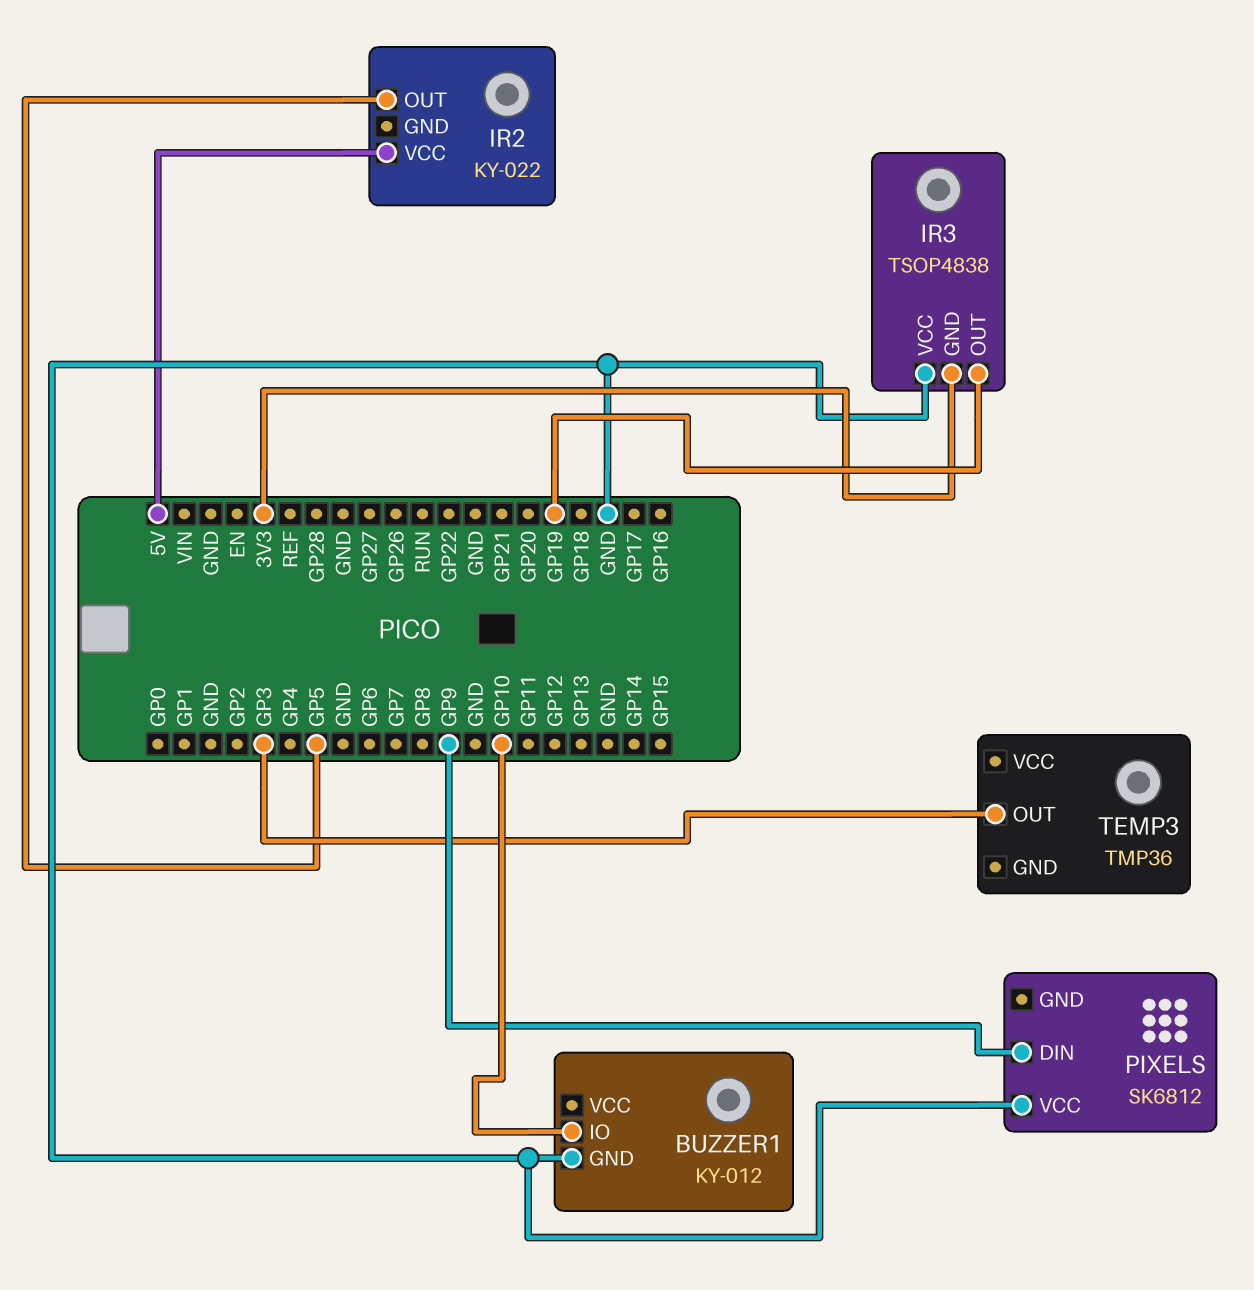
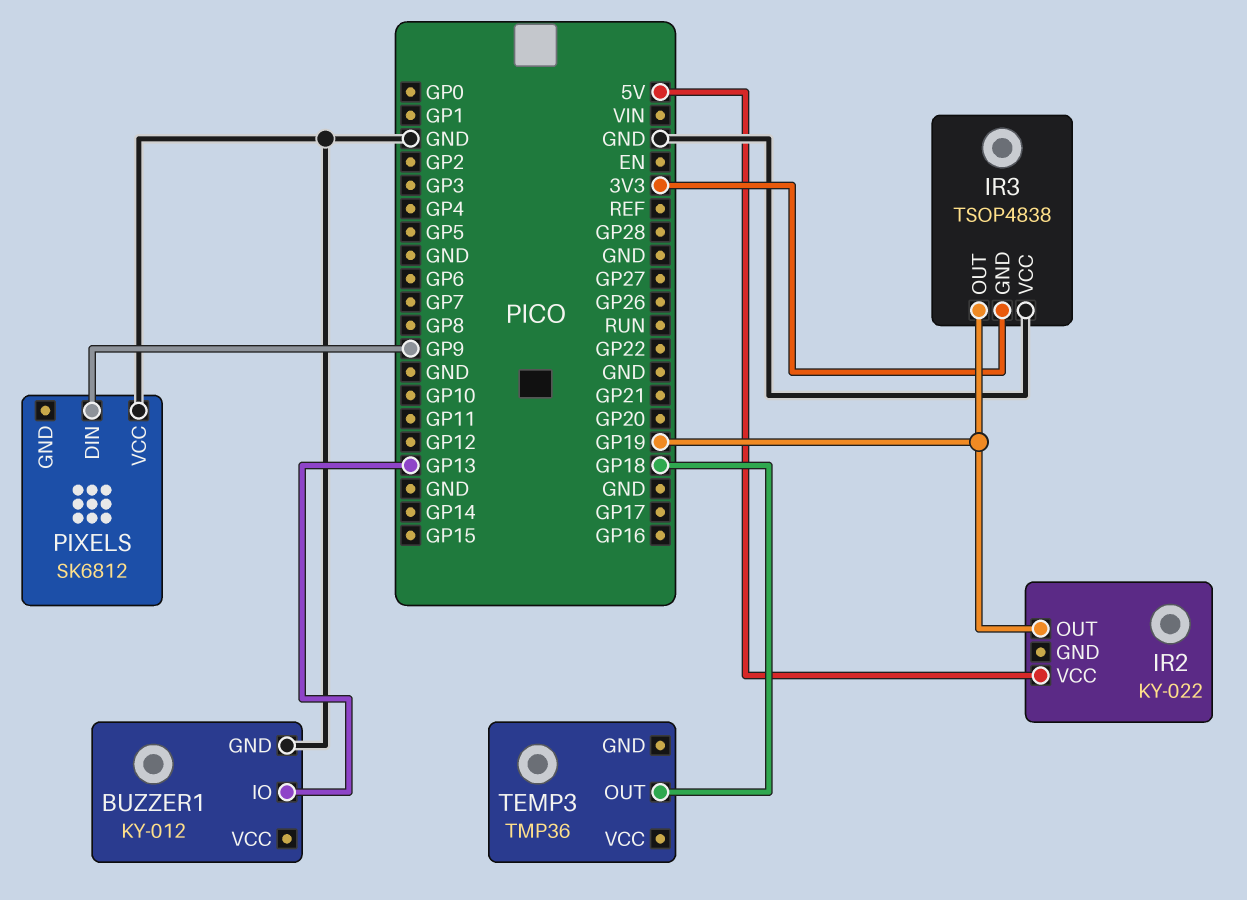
BUZZER1 pin IO: GP10 -> GP13
IR2 pin OUT: GP5 -> GP19
TEMP3 pin OUT: GP3 -> GP18

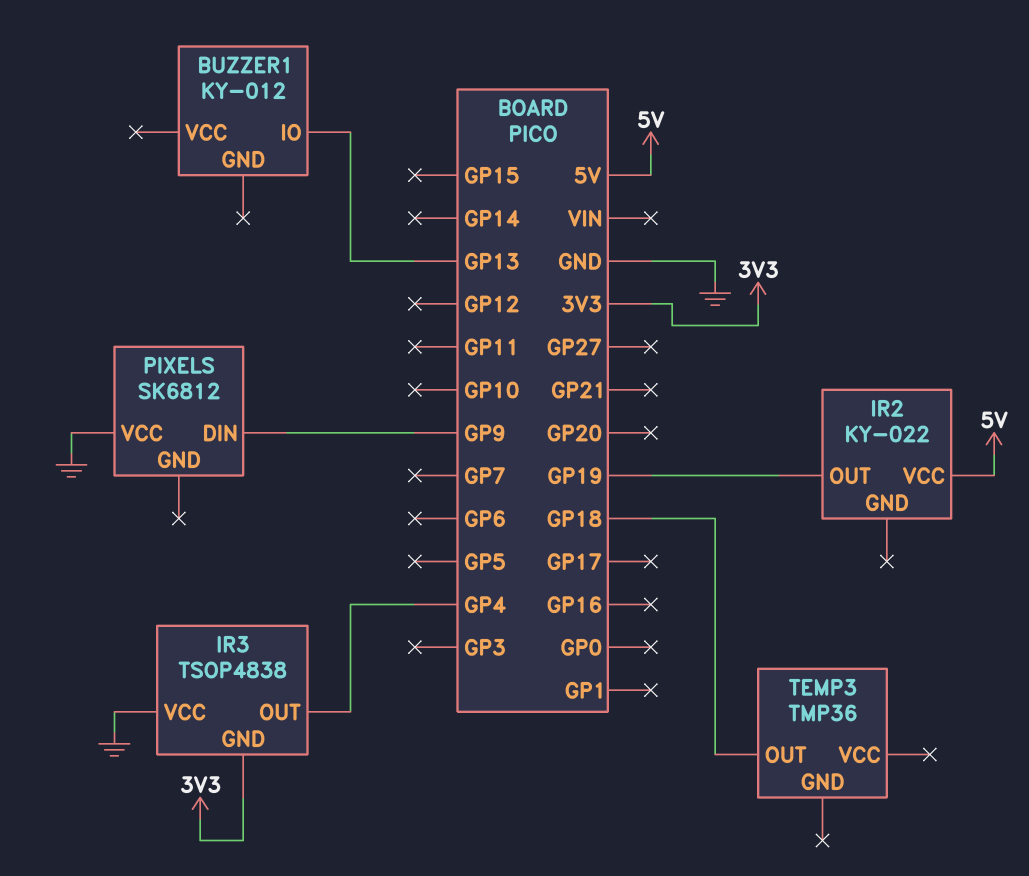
BUZZER1 pin GND: GND -> none
IR3 pin OUT: GP19 -> GP4

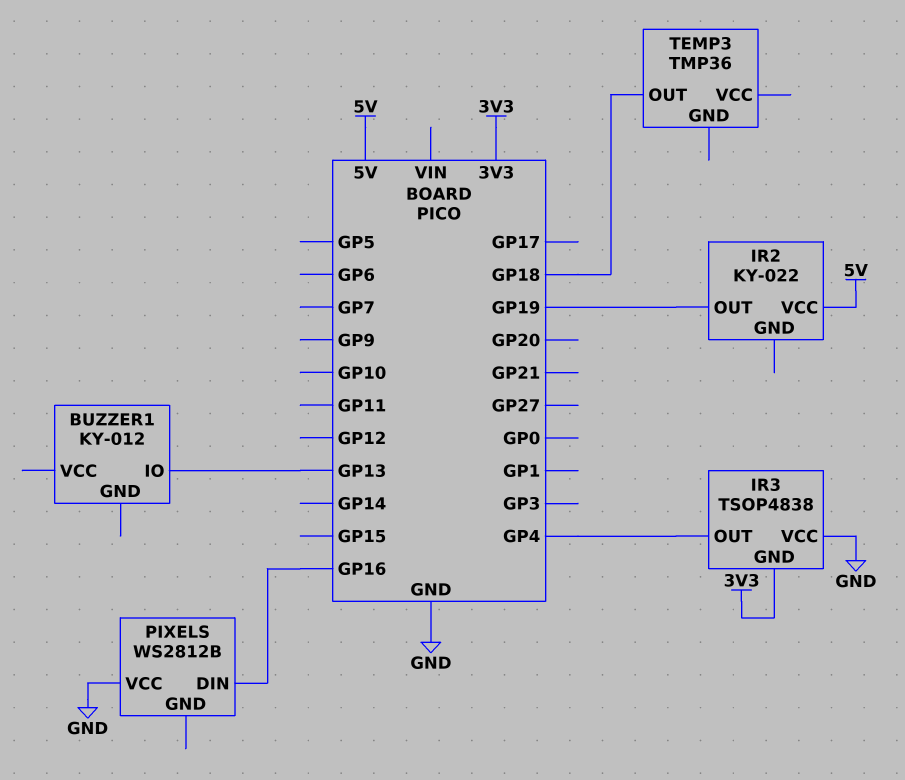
PIXELS: SK6812 -> WS2812B
PIXELS pin DIN: GP9 -> GP16

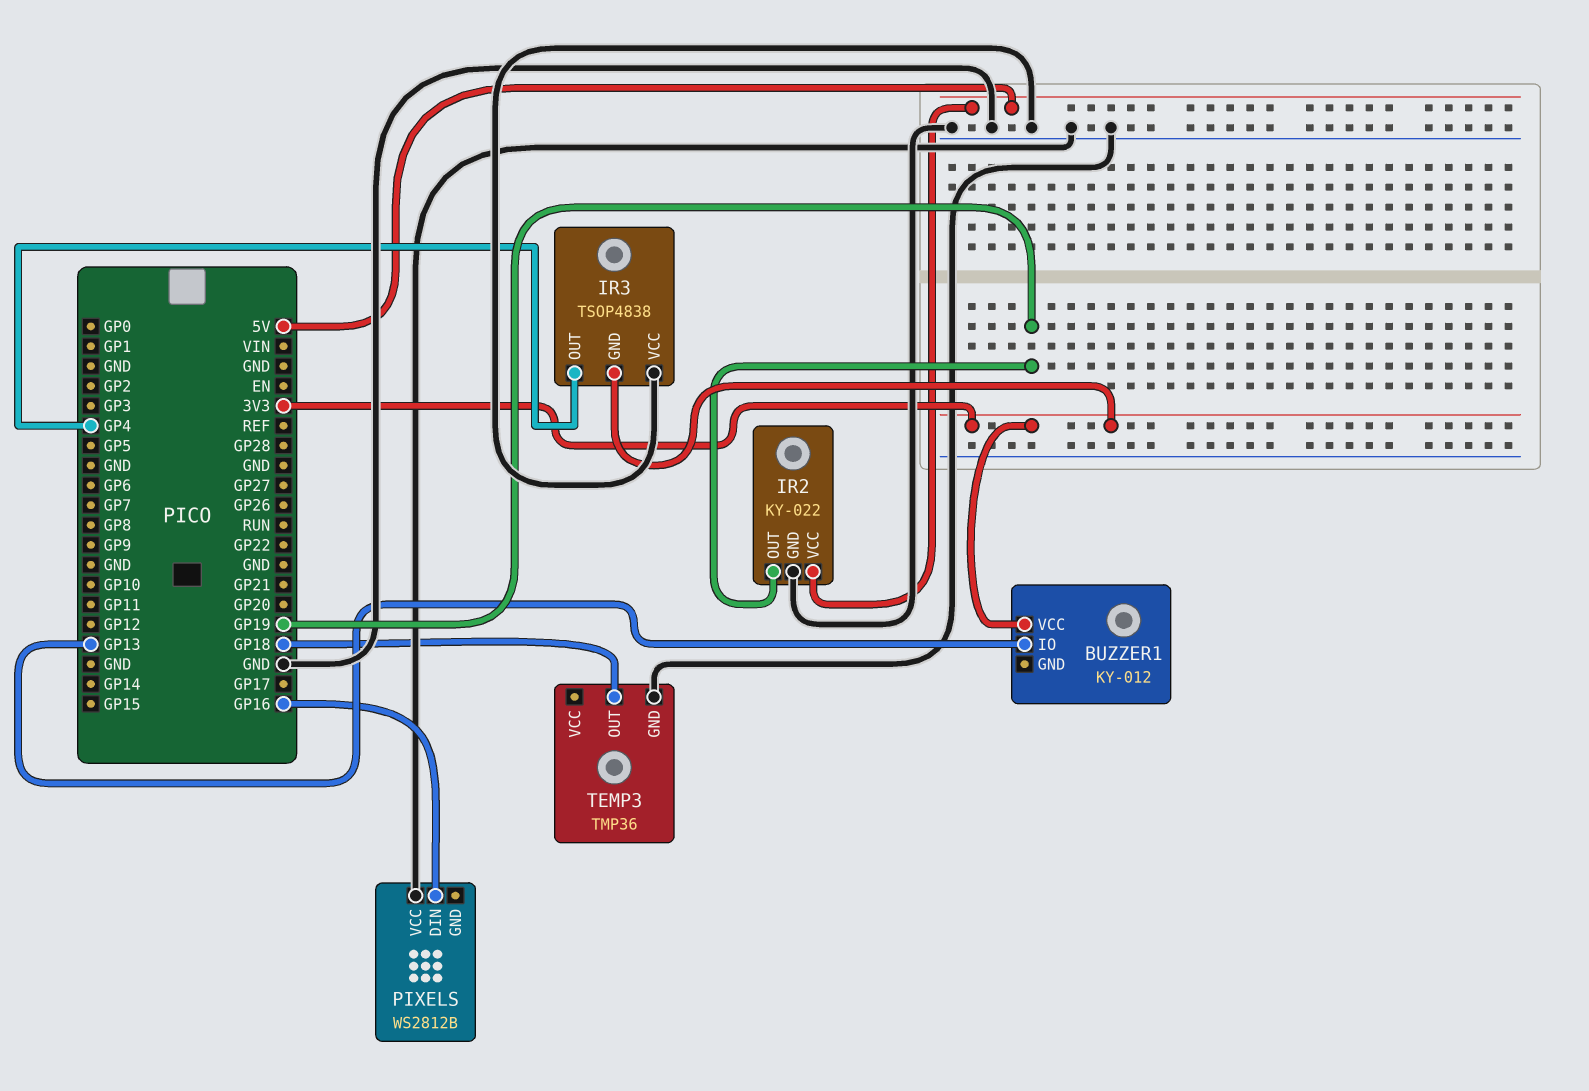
BUZZER1 pin VCC: none -> 3V3
IR2 pin GND: none -> GND
TEMP3 pin GND: none -> GND

